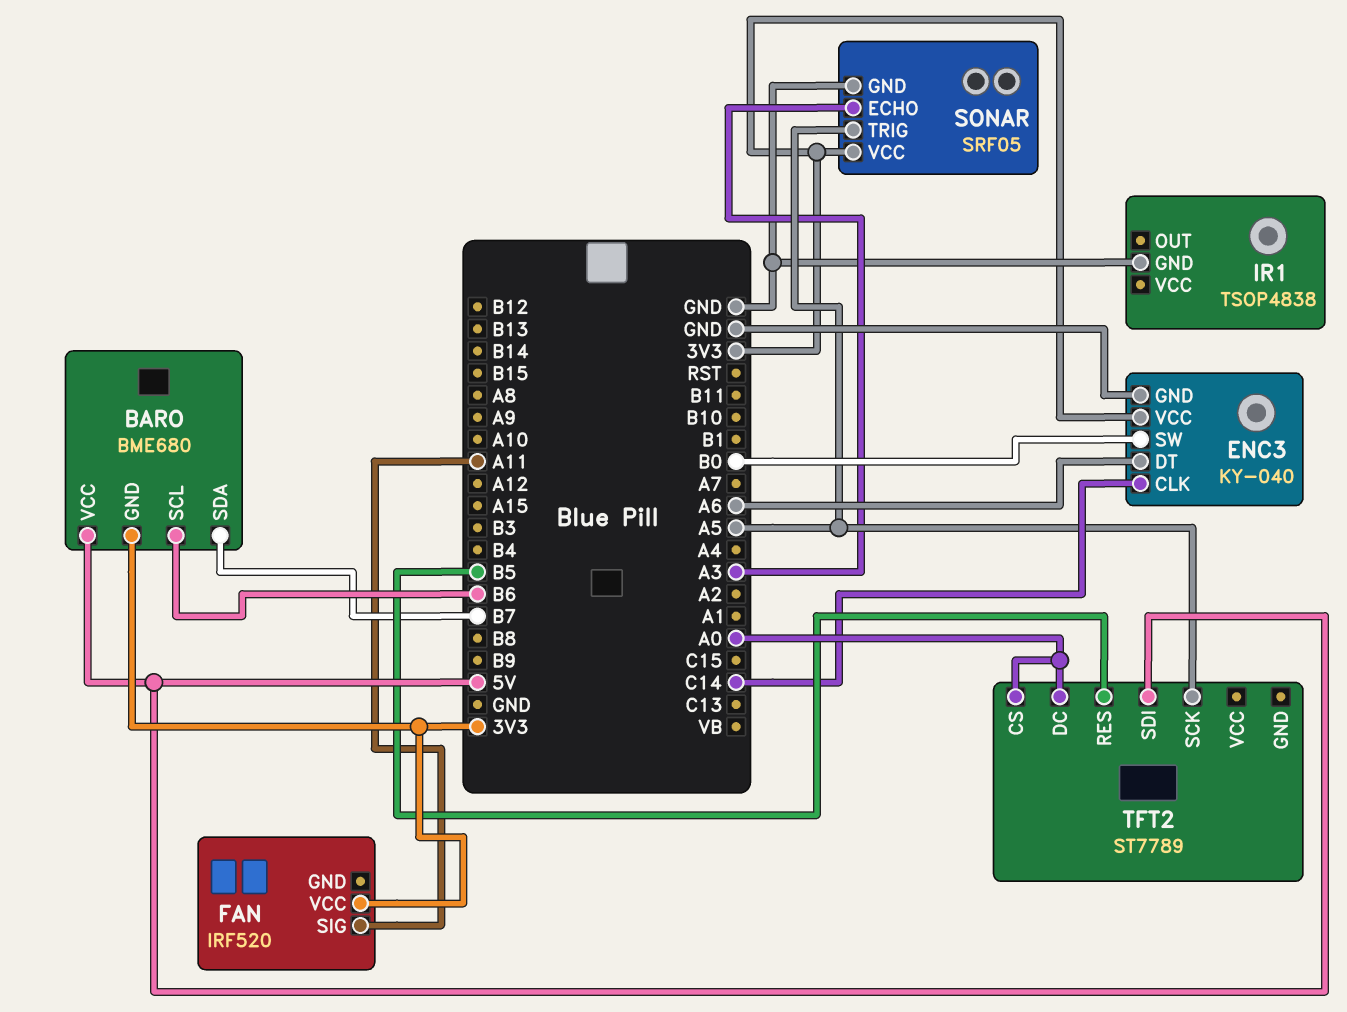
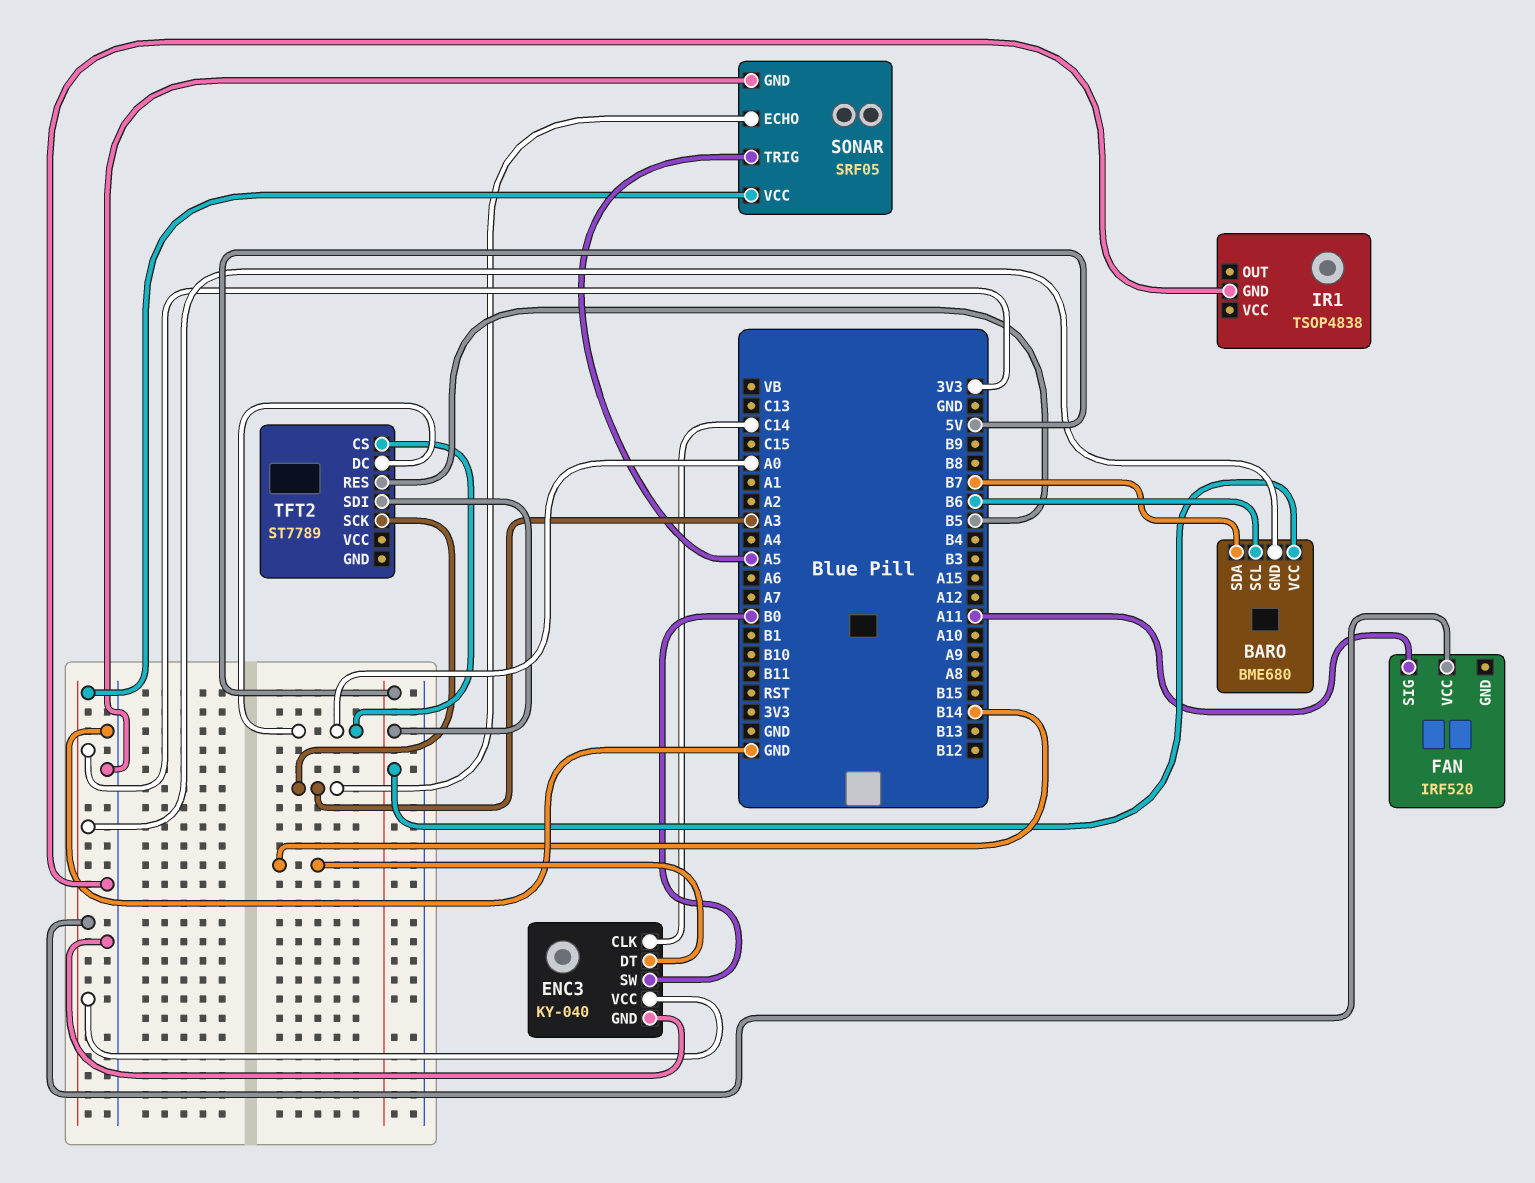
ENC3 pin DT: A6 -> B14
TFT2 pin SCK: A5 -> A3

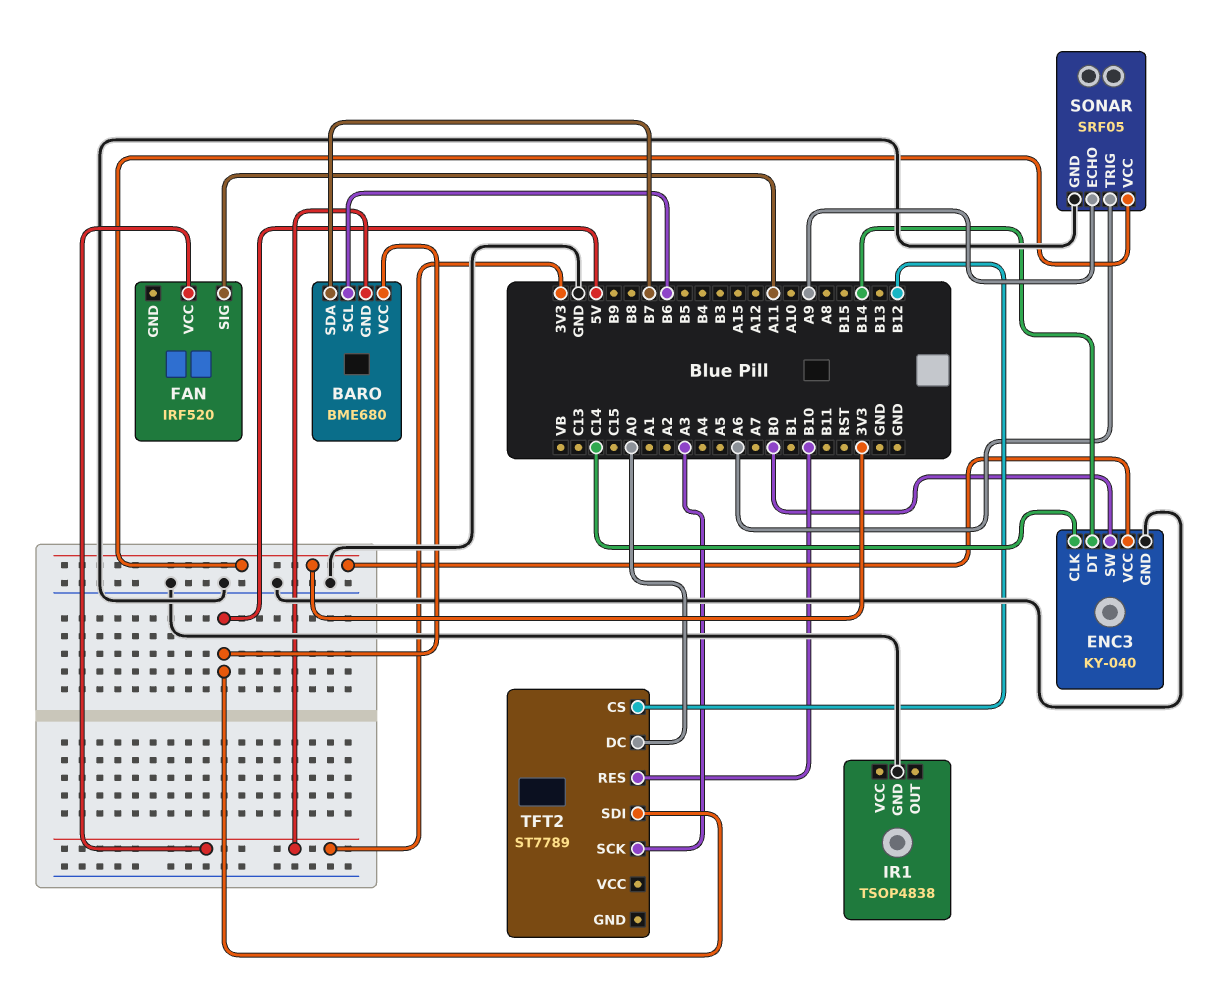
SONAR pin ECHO: A3 -> A9
SONAR pin TRIG: A5 -> A6
TFT2 pin CS: A0 -> B12
TFT2 pin RES: B5 -> B10

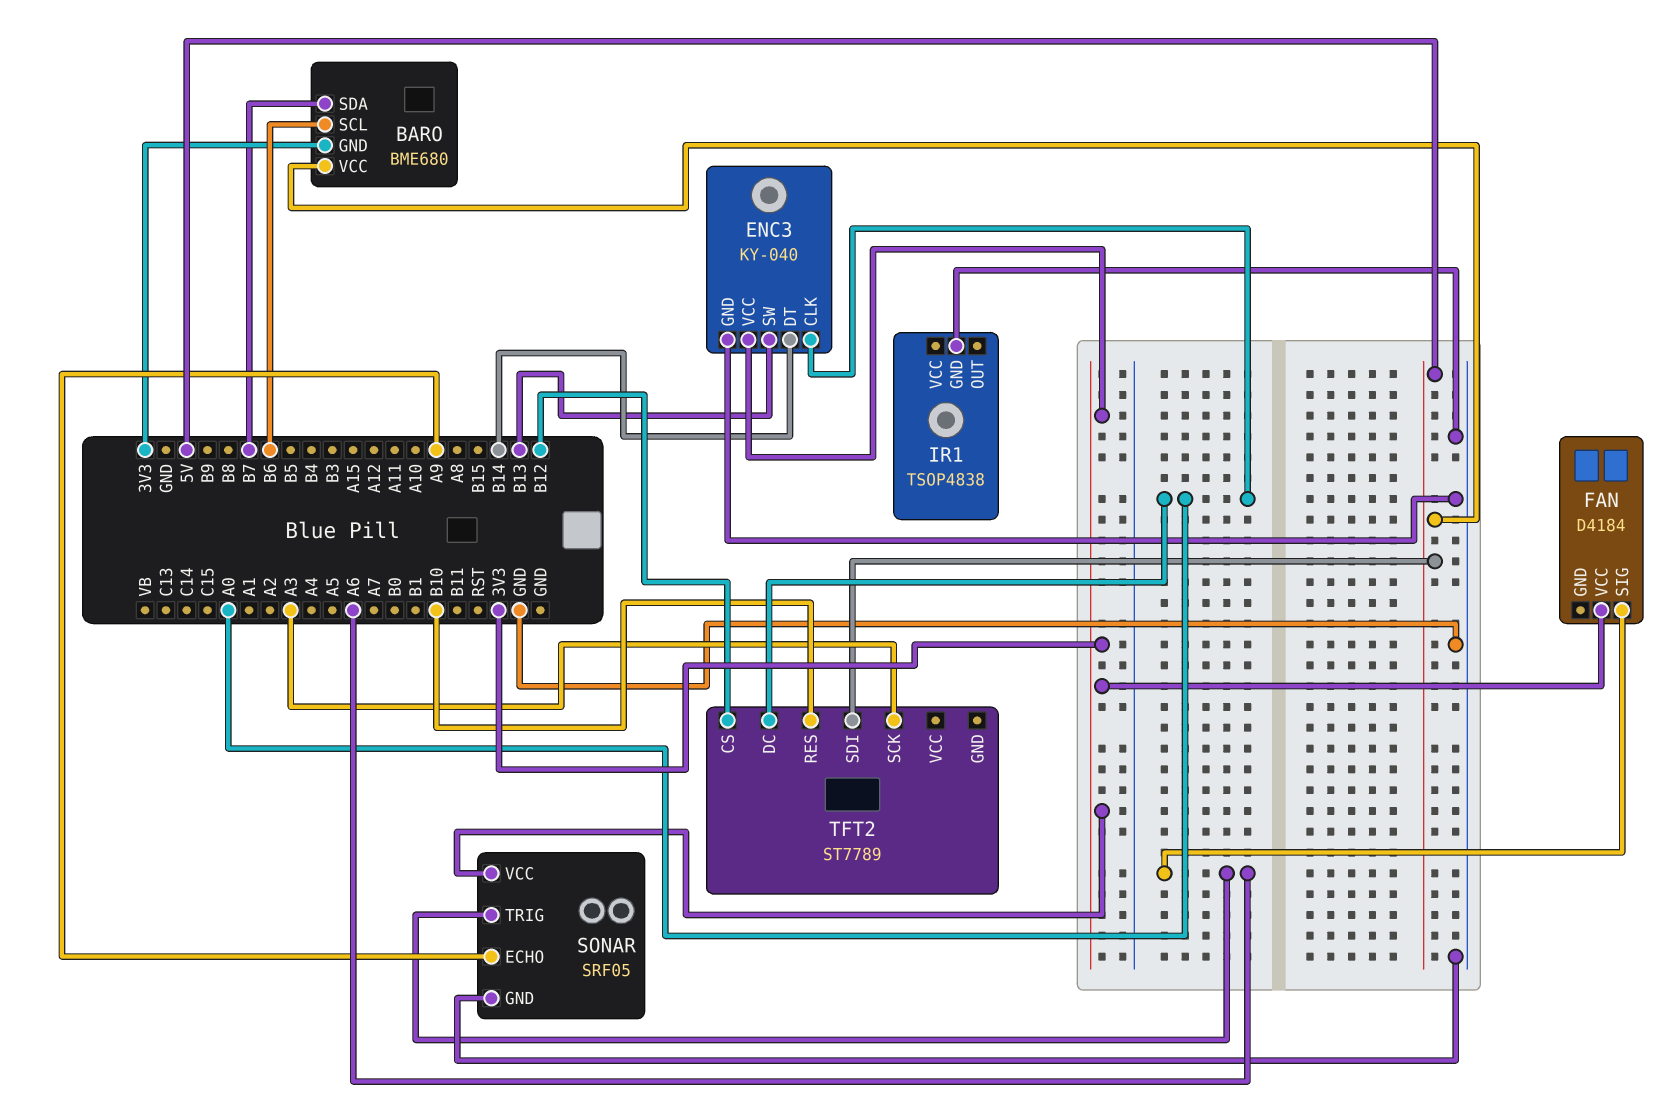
ENC3 pin CLK: C14 -> A0
ENC3 pin SW: B0 -> B13
FAN: IRF520 -> D4184
FAN pin SIG: A11 -> A6

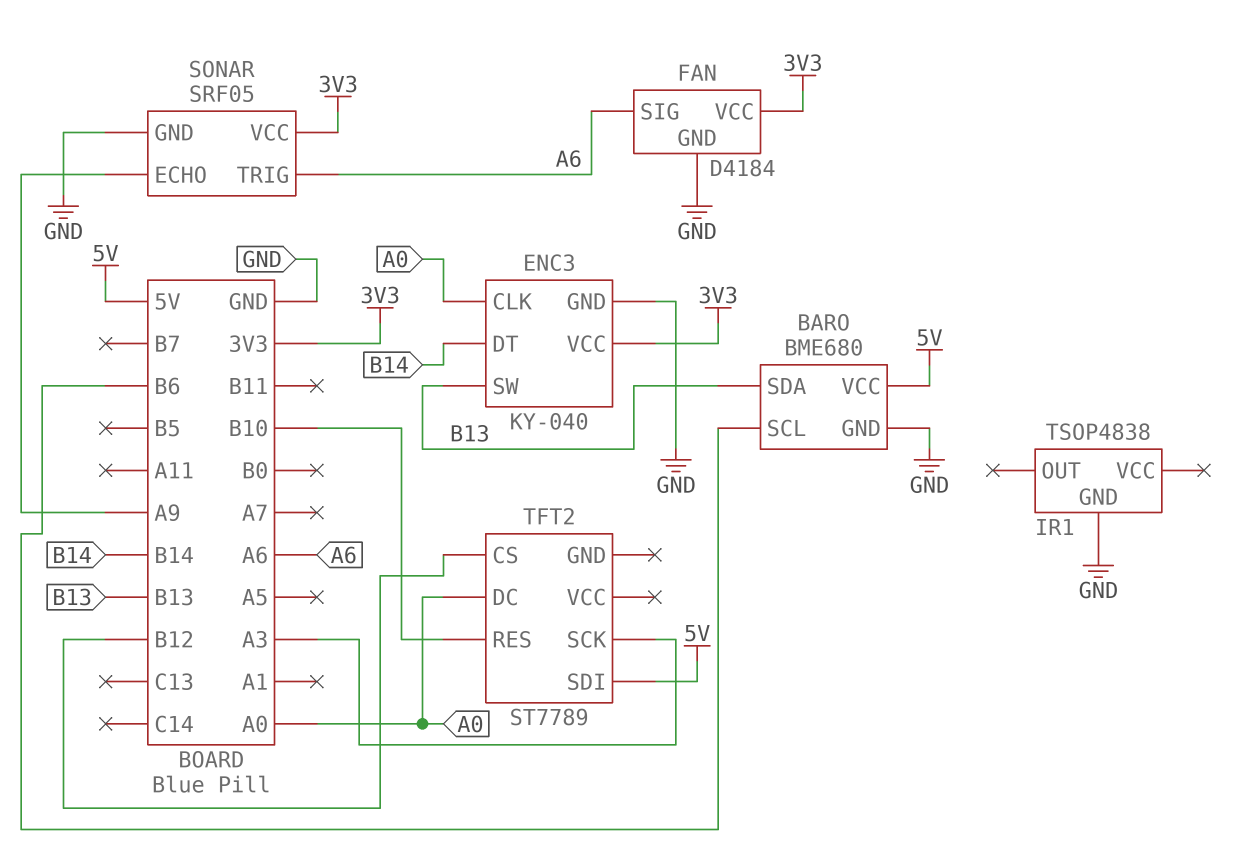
BARO pin GND: 3V3 -> GND
BARO pin SDA: B7 -> B13
FAN pin GND: none -> GND

